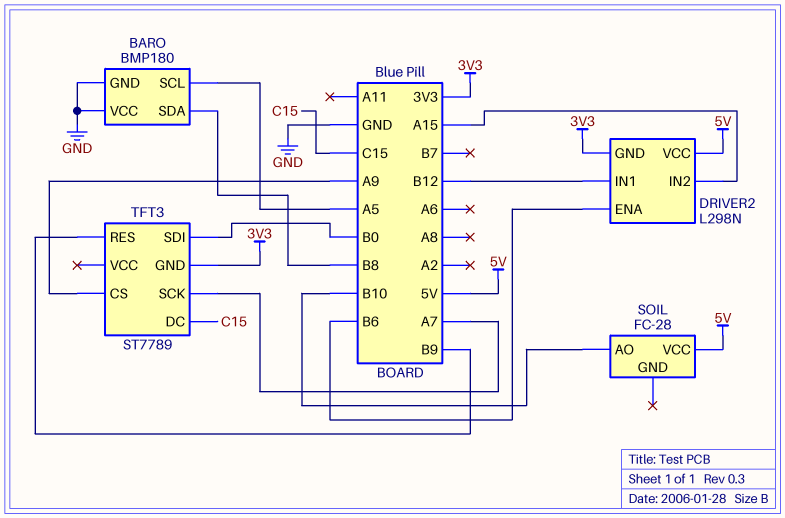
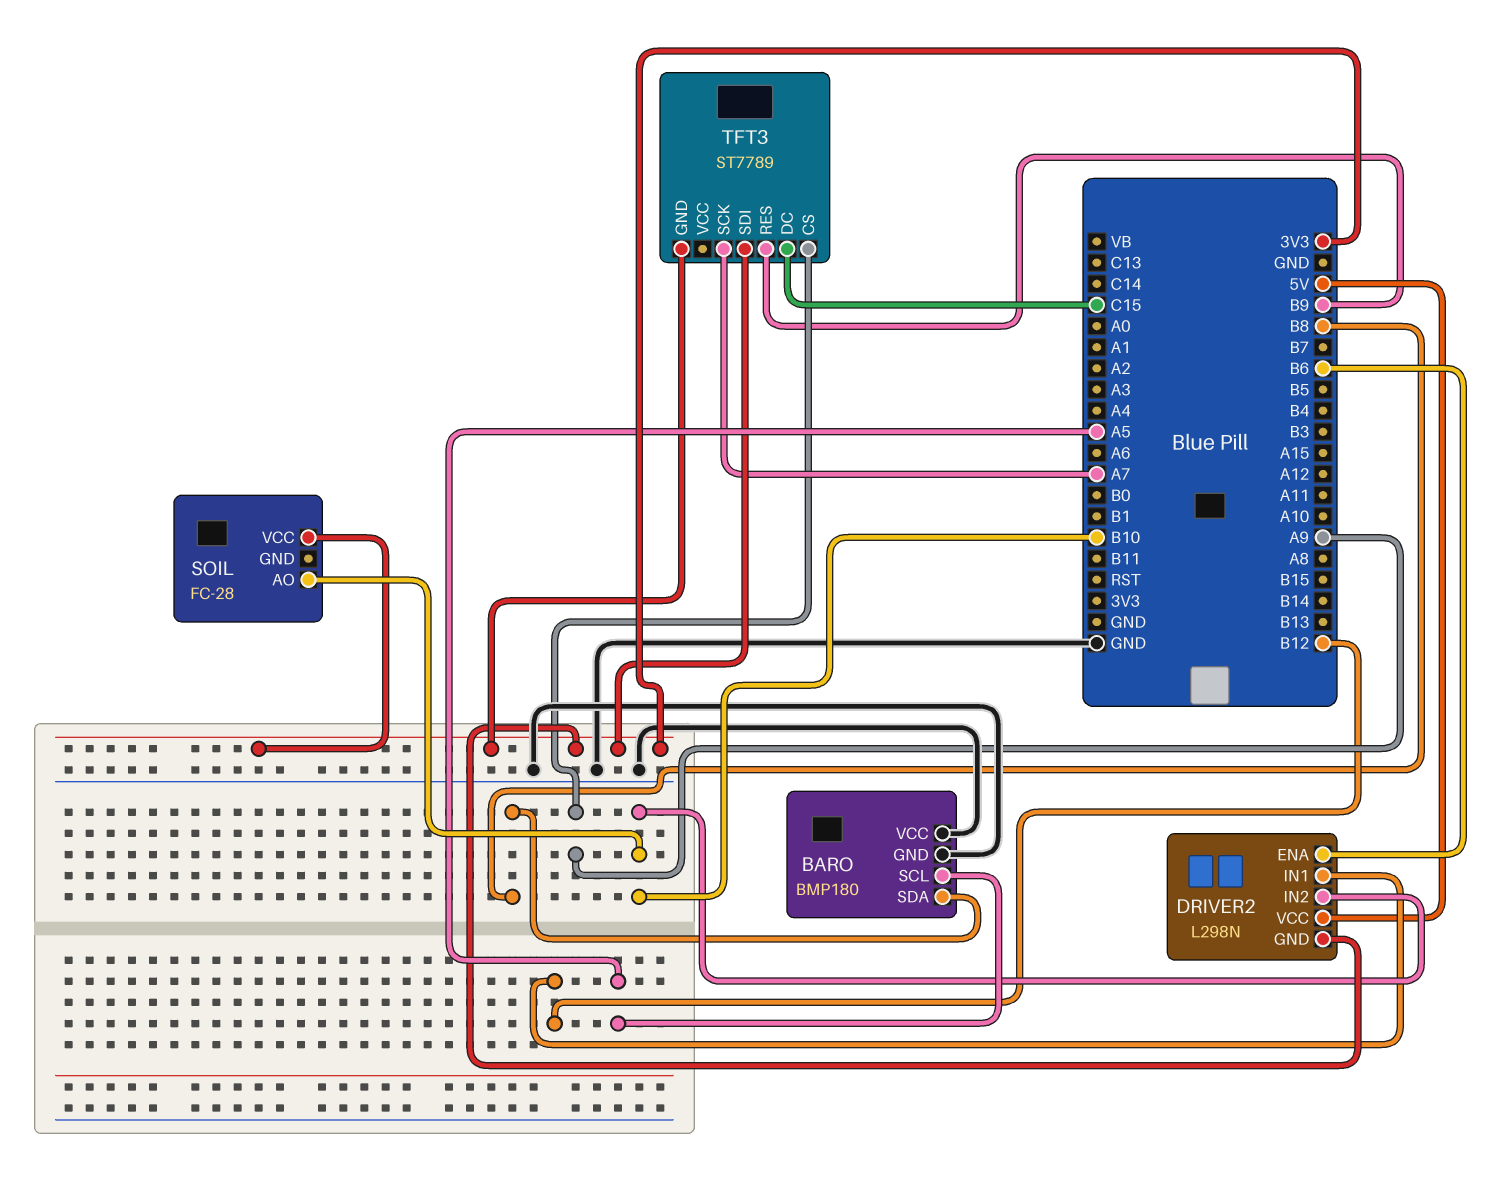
DRIVER2 pin IN2: A15 -> B10
SOIL pin VCC: 5V -> 3V3
TFT3 pin SDI: B0 -> 3V3

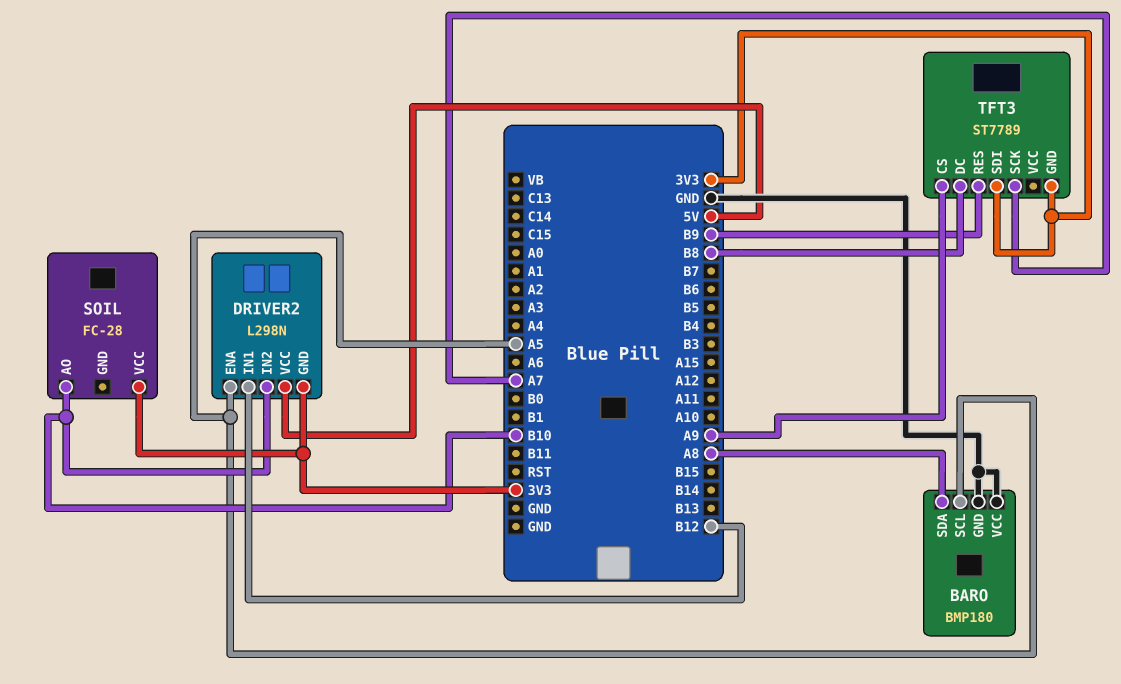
BARO pin SDA: B8 -> A8
DRIVER2 pin ENA: B6 -> A5
TFT3 pin DC: C15 -> B8

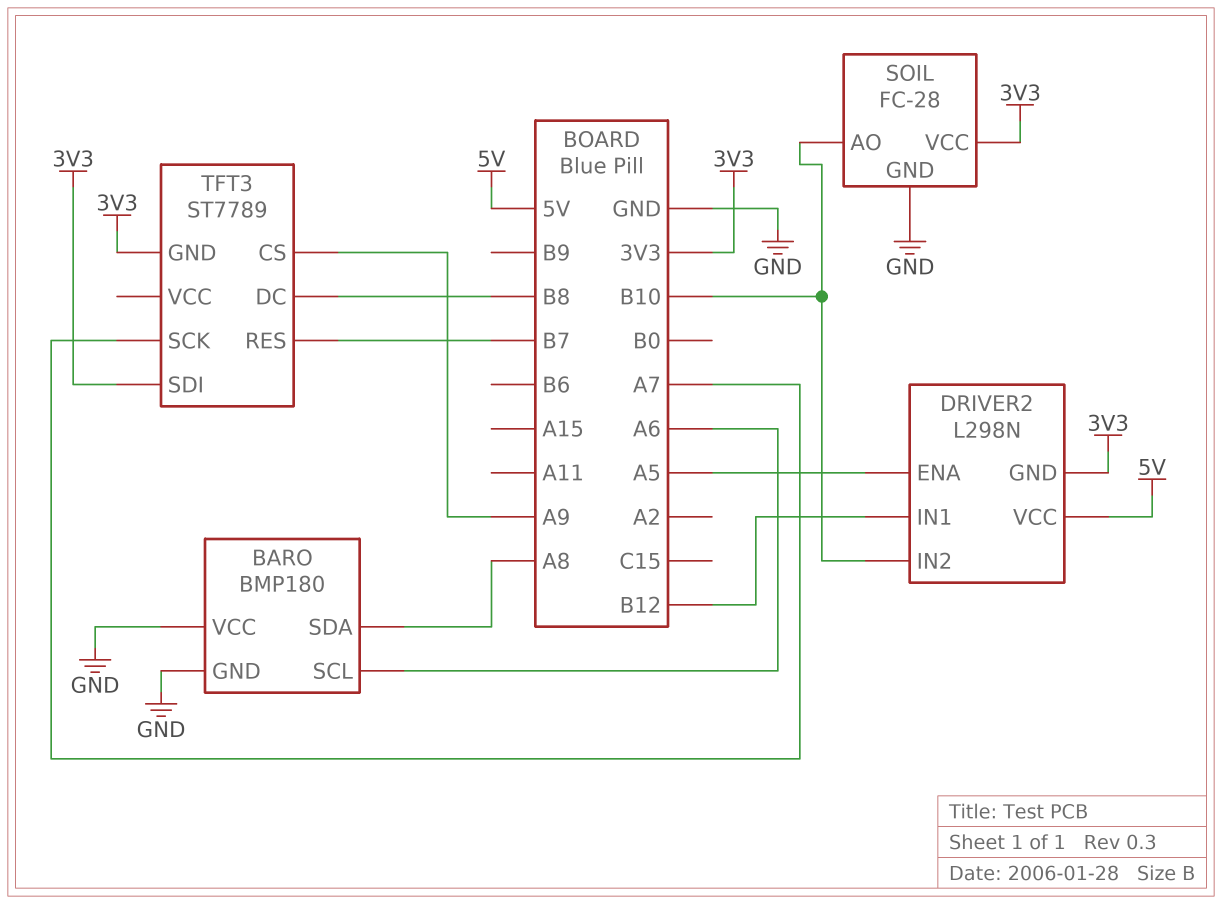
BARO pin SCL: A5 -> A6
SOIL pin GND: none -> GND
TFT3 pin RES: B9 -> B7

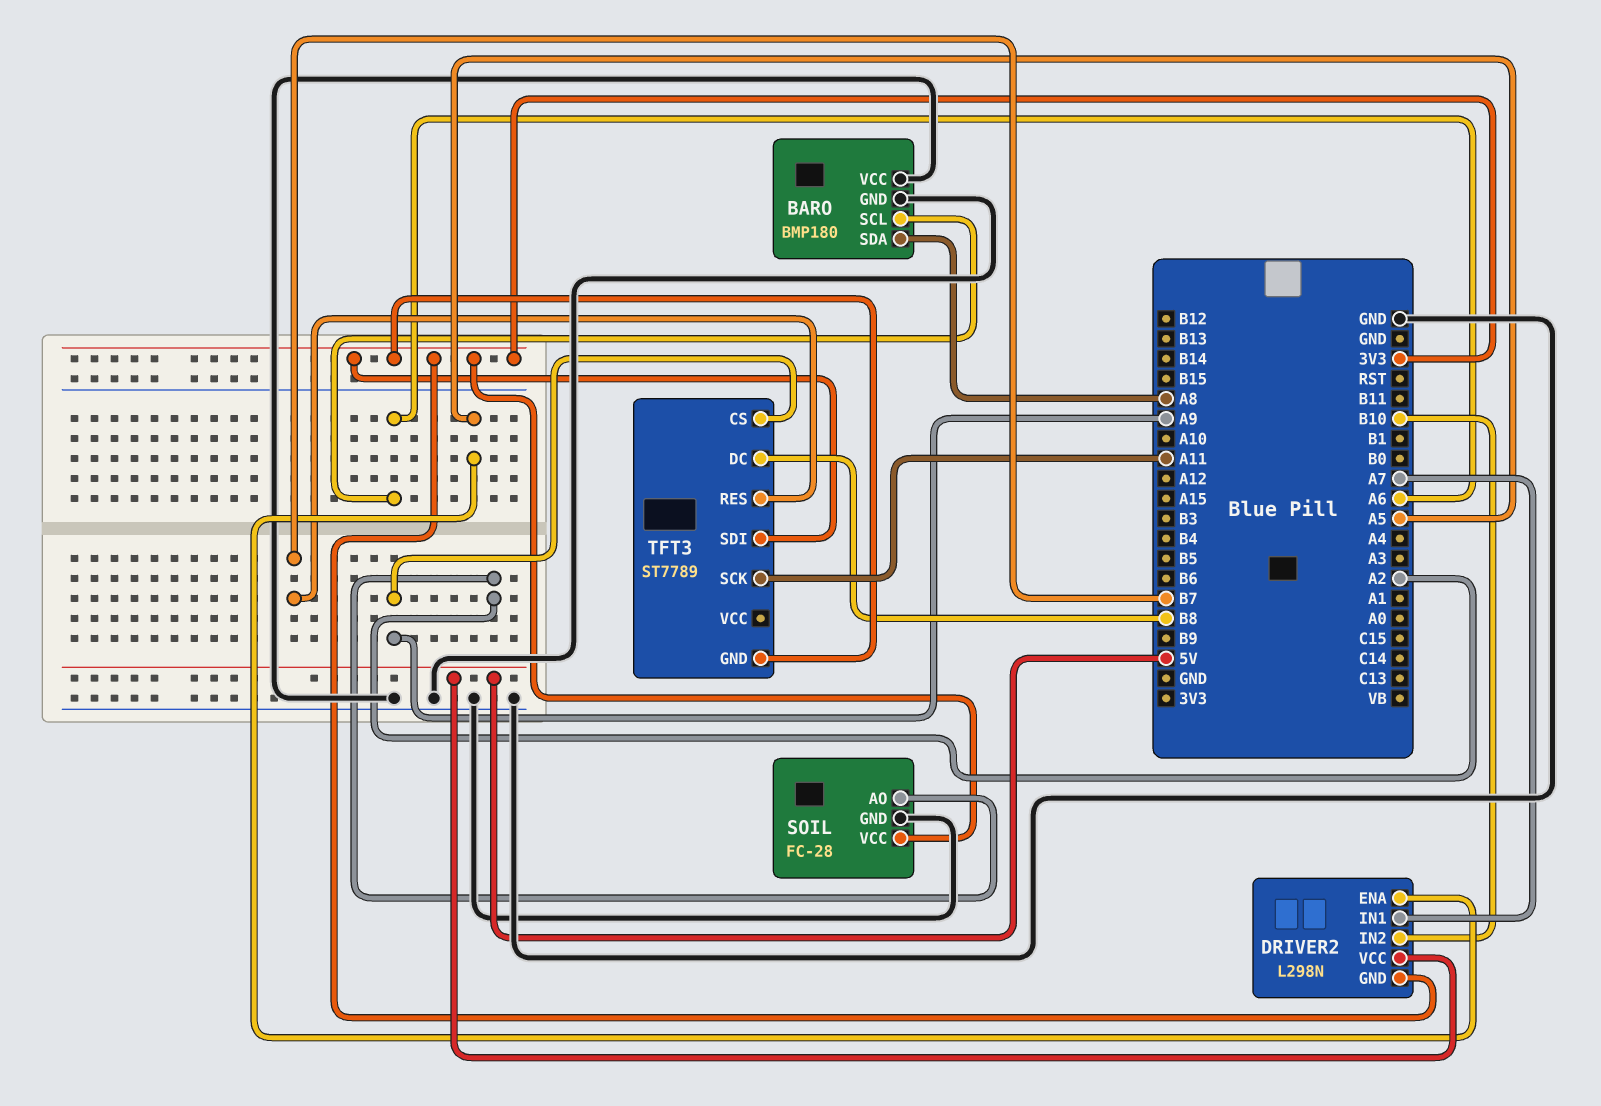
DRIVER2 pin IN1: B12 -> A7
SOIL pin AO: B10 -> A2
TFT3 pin SCK: A7 -> A11

